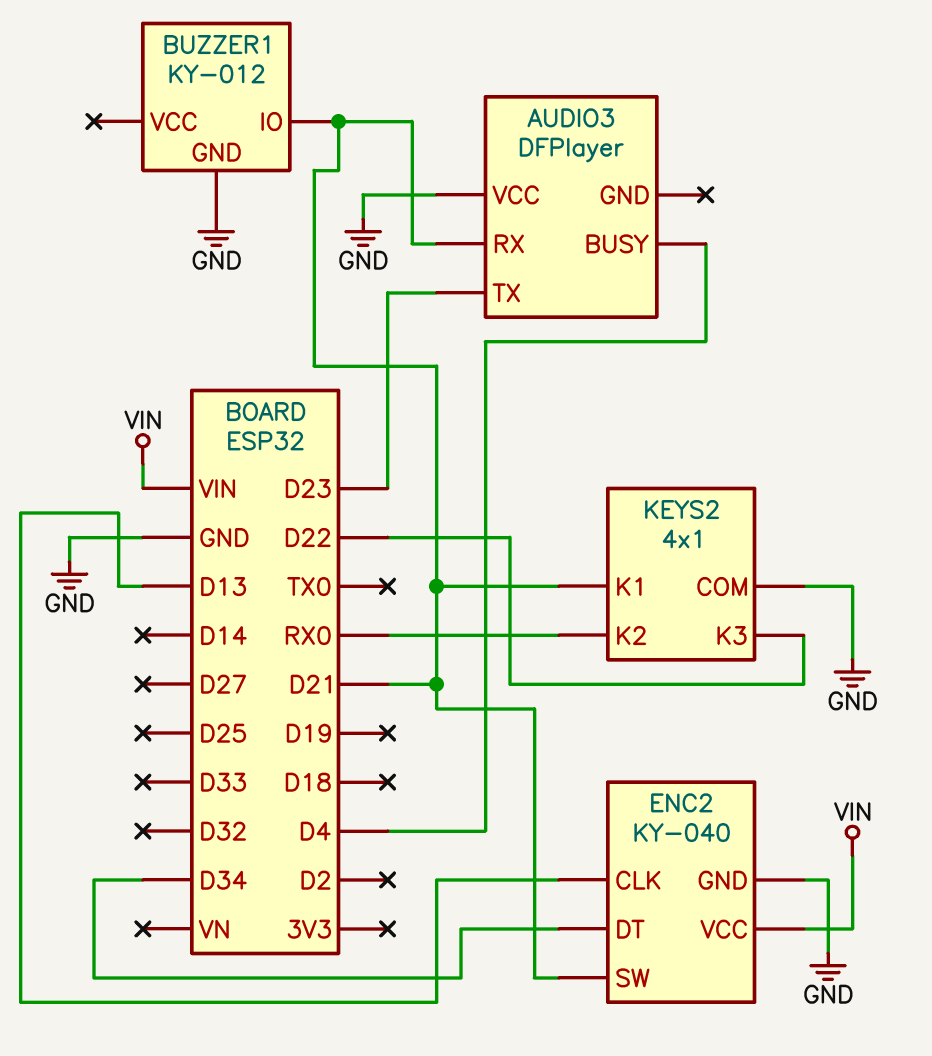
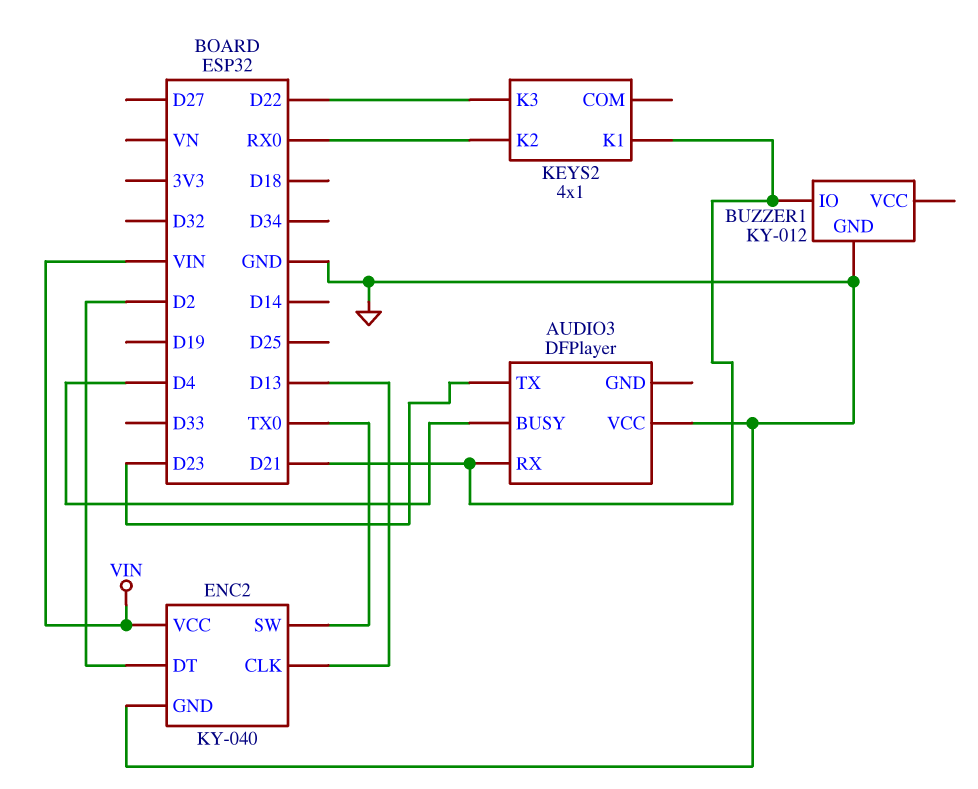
ENC2 pin DT: D34 -> D2
ENC2 pin SW: D21 -> TX0
KEYS2 pin COM: GND -> none

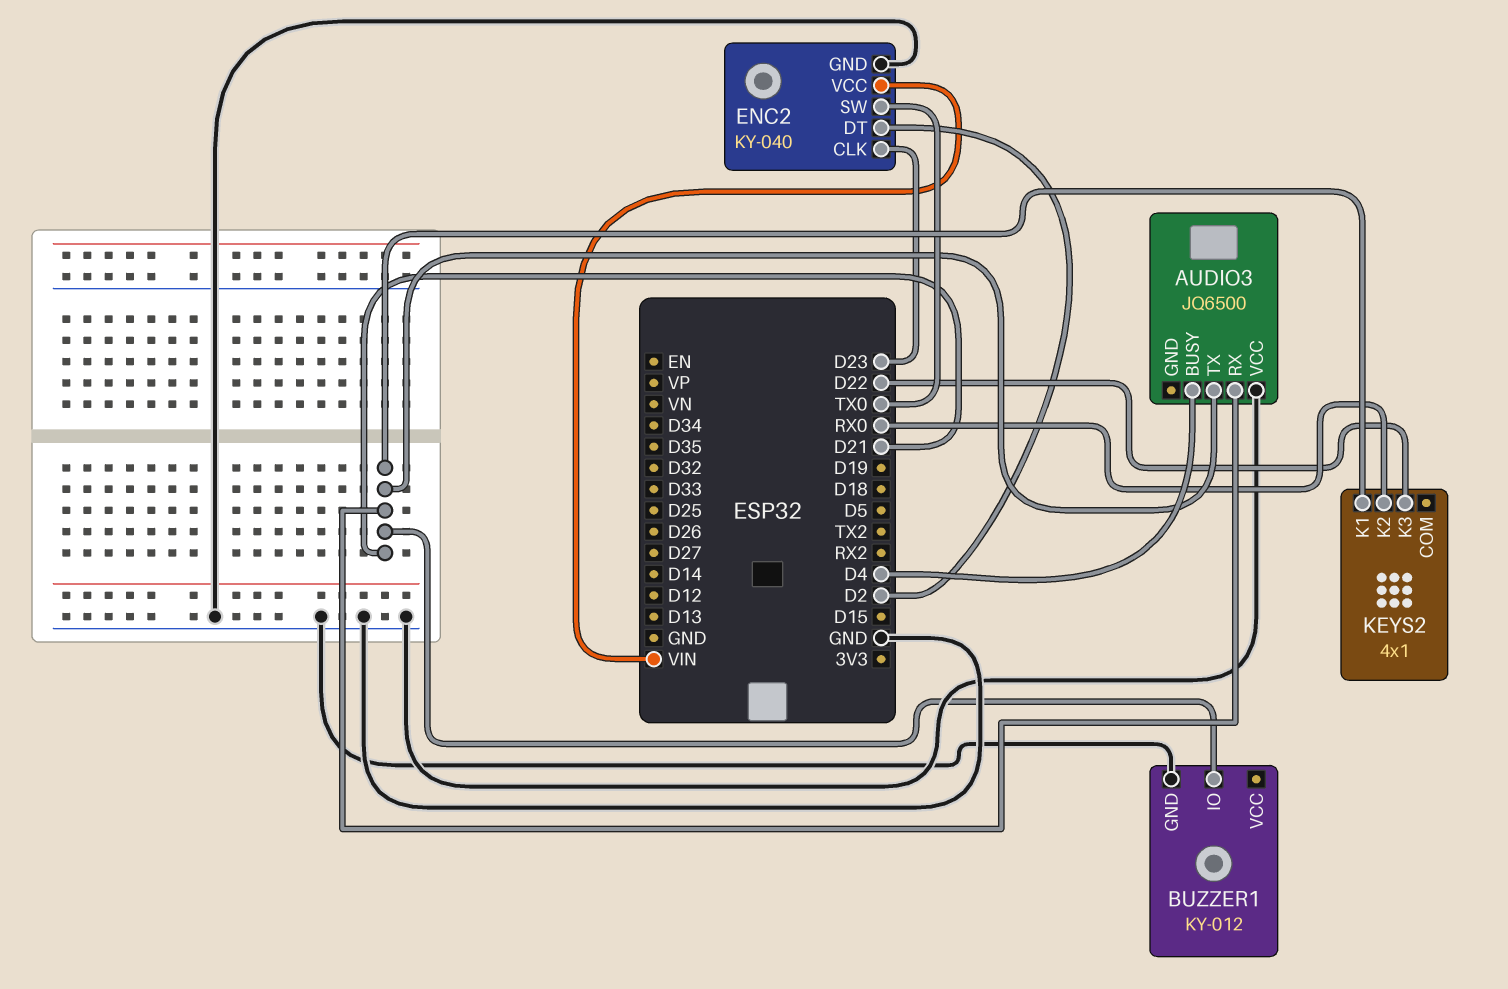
AUDIO3: DFPlayer -> JQ6500
AUDIO3 pin TX: D23 -> D21
ENC2 pin CLK: D13 -> D23

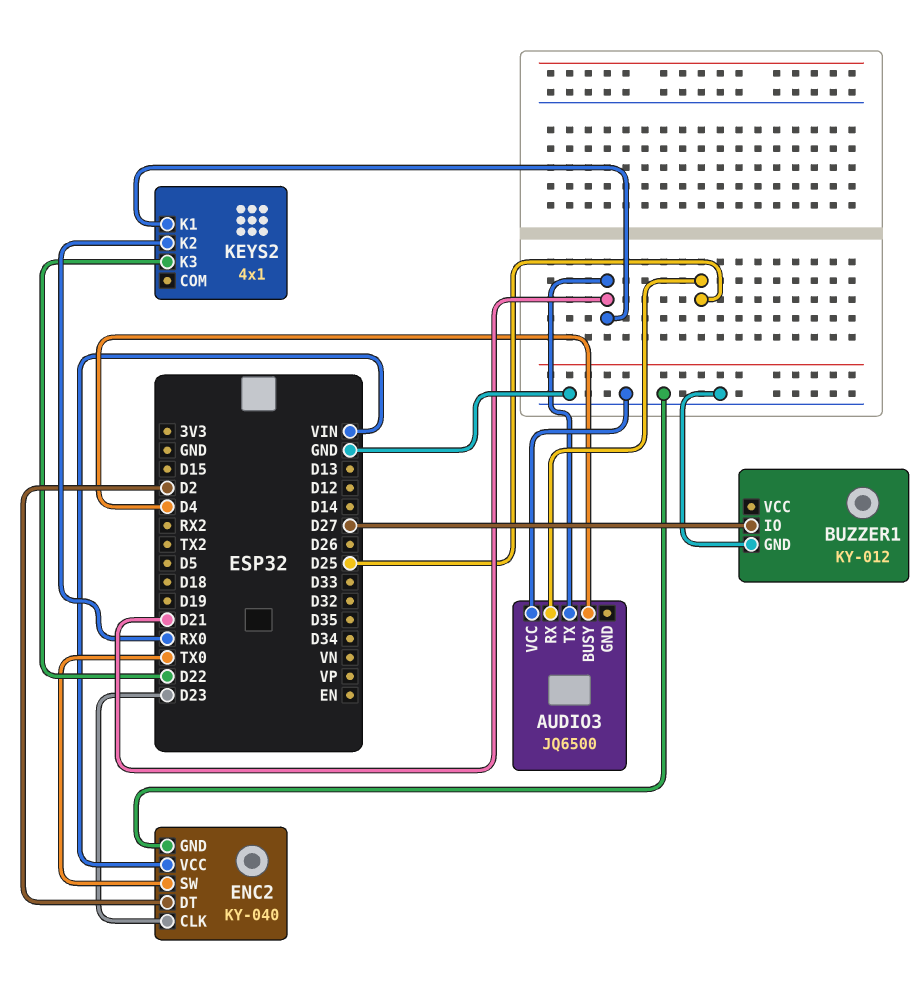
AUDIO3 pin RX: D21 -> D25
BUZZER1 pin IO: D21 -> D27

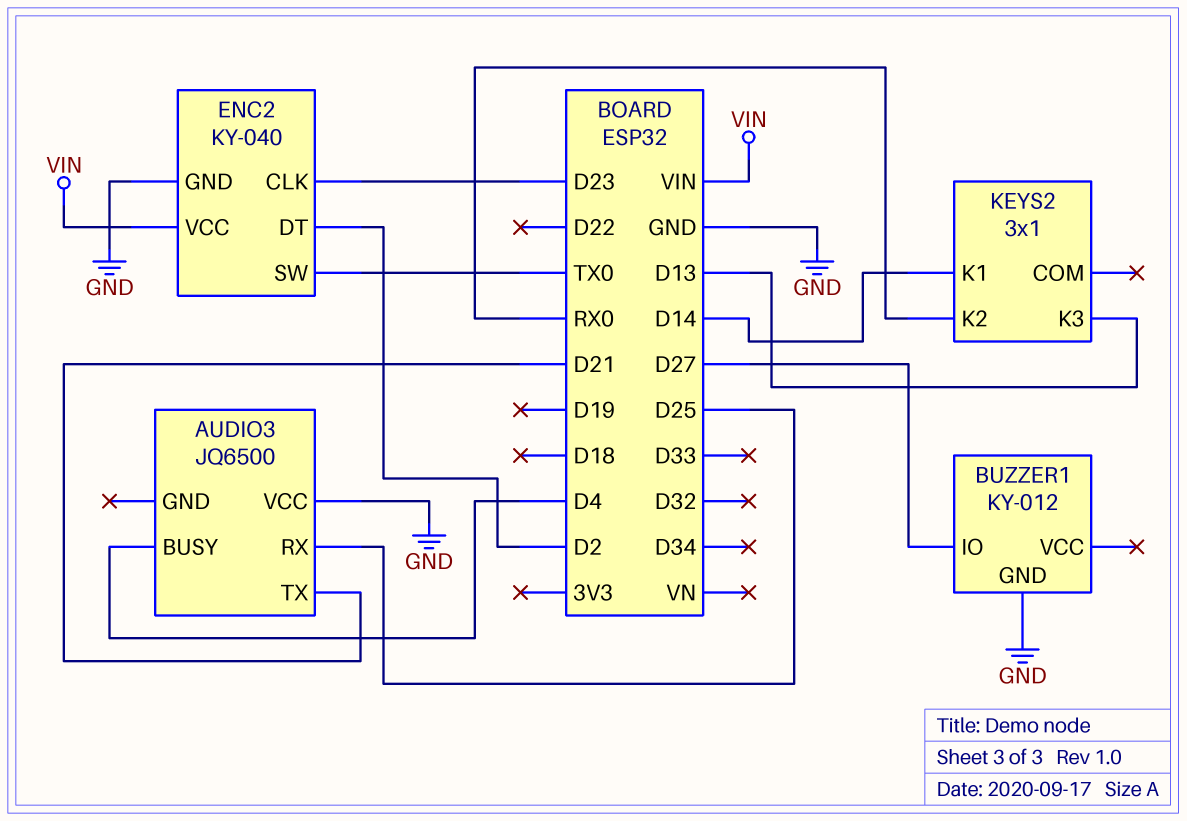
KEYS2: 4x1 -> 3x1
KEYS2 pin K1: D21 -> D14
KEYS2 pin K3: D22 -> D13

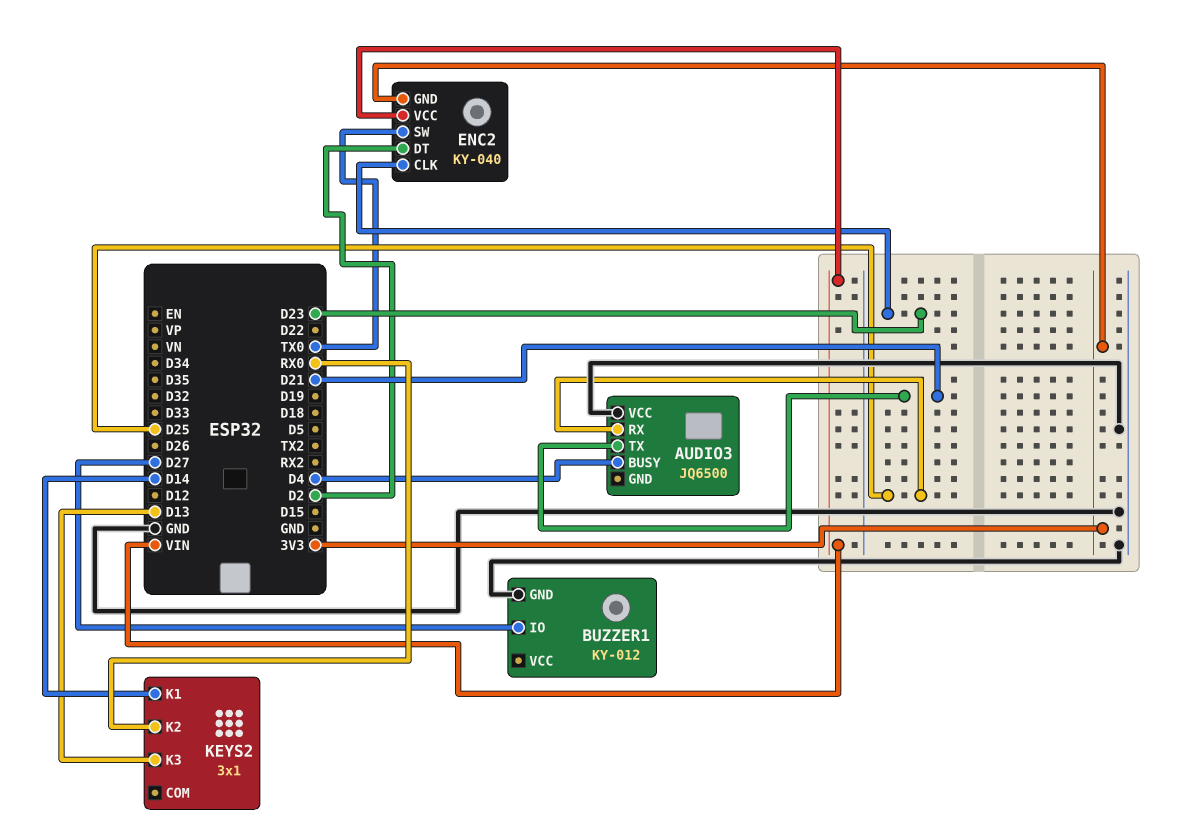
ENC2 pin GND: GND -> 3V3

